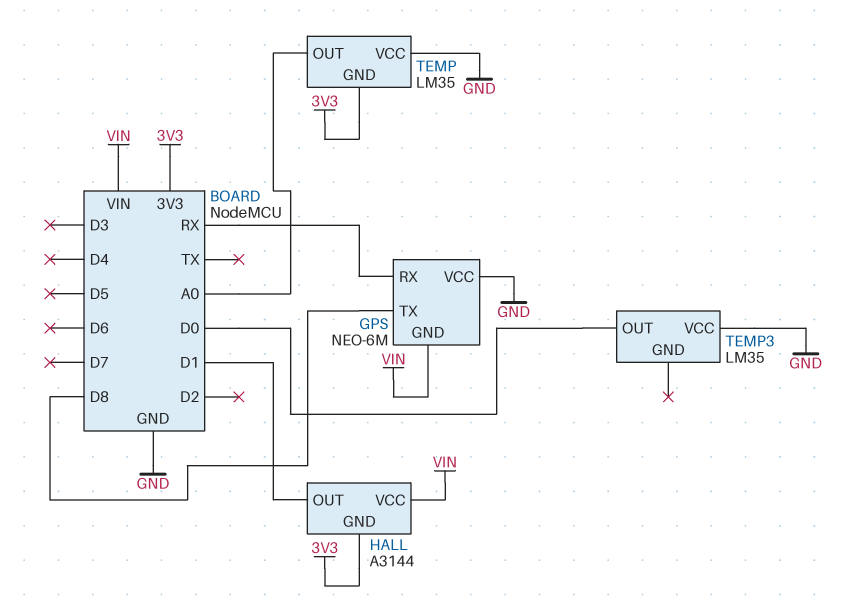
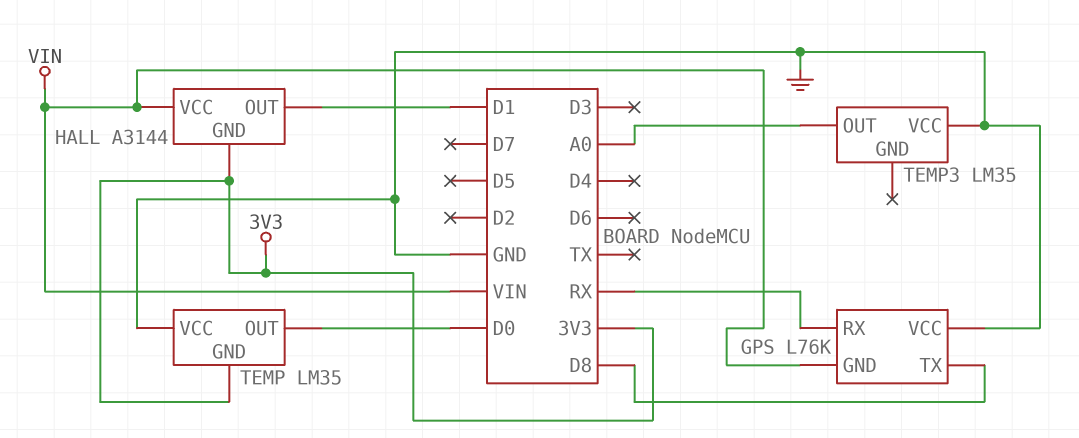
GPS: NEO-6M -> L76K
TEMP pin OUT: A0 -> D0
TEMP3 pin OUT: D0 -> A0

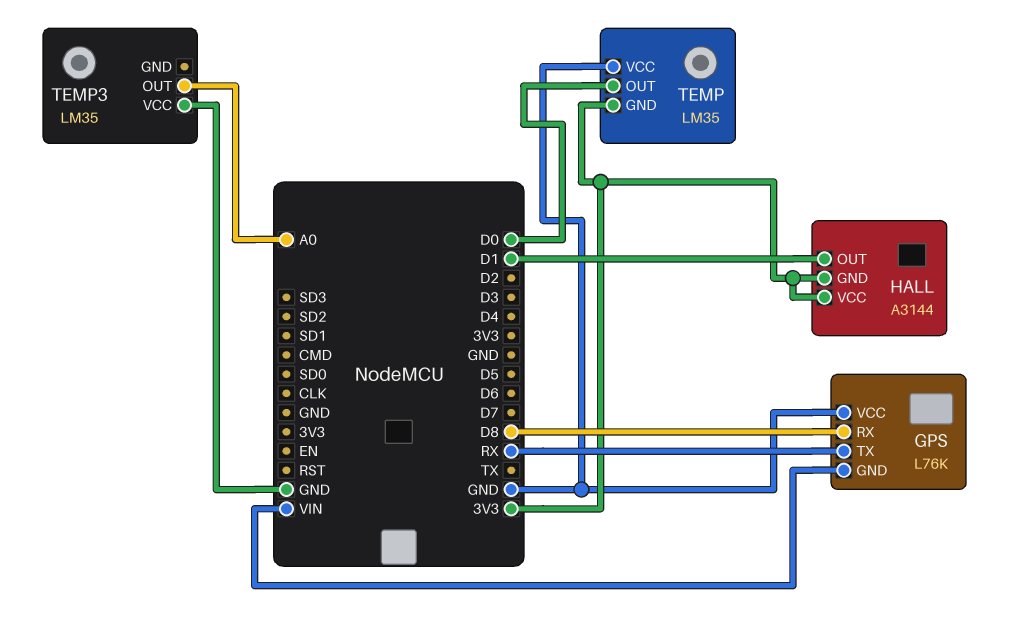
GPS pin RX: RX -> D8
GPS pin TX: D8 -> RX
HALL pin VCC: VIN -> 3V3

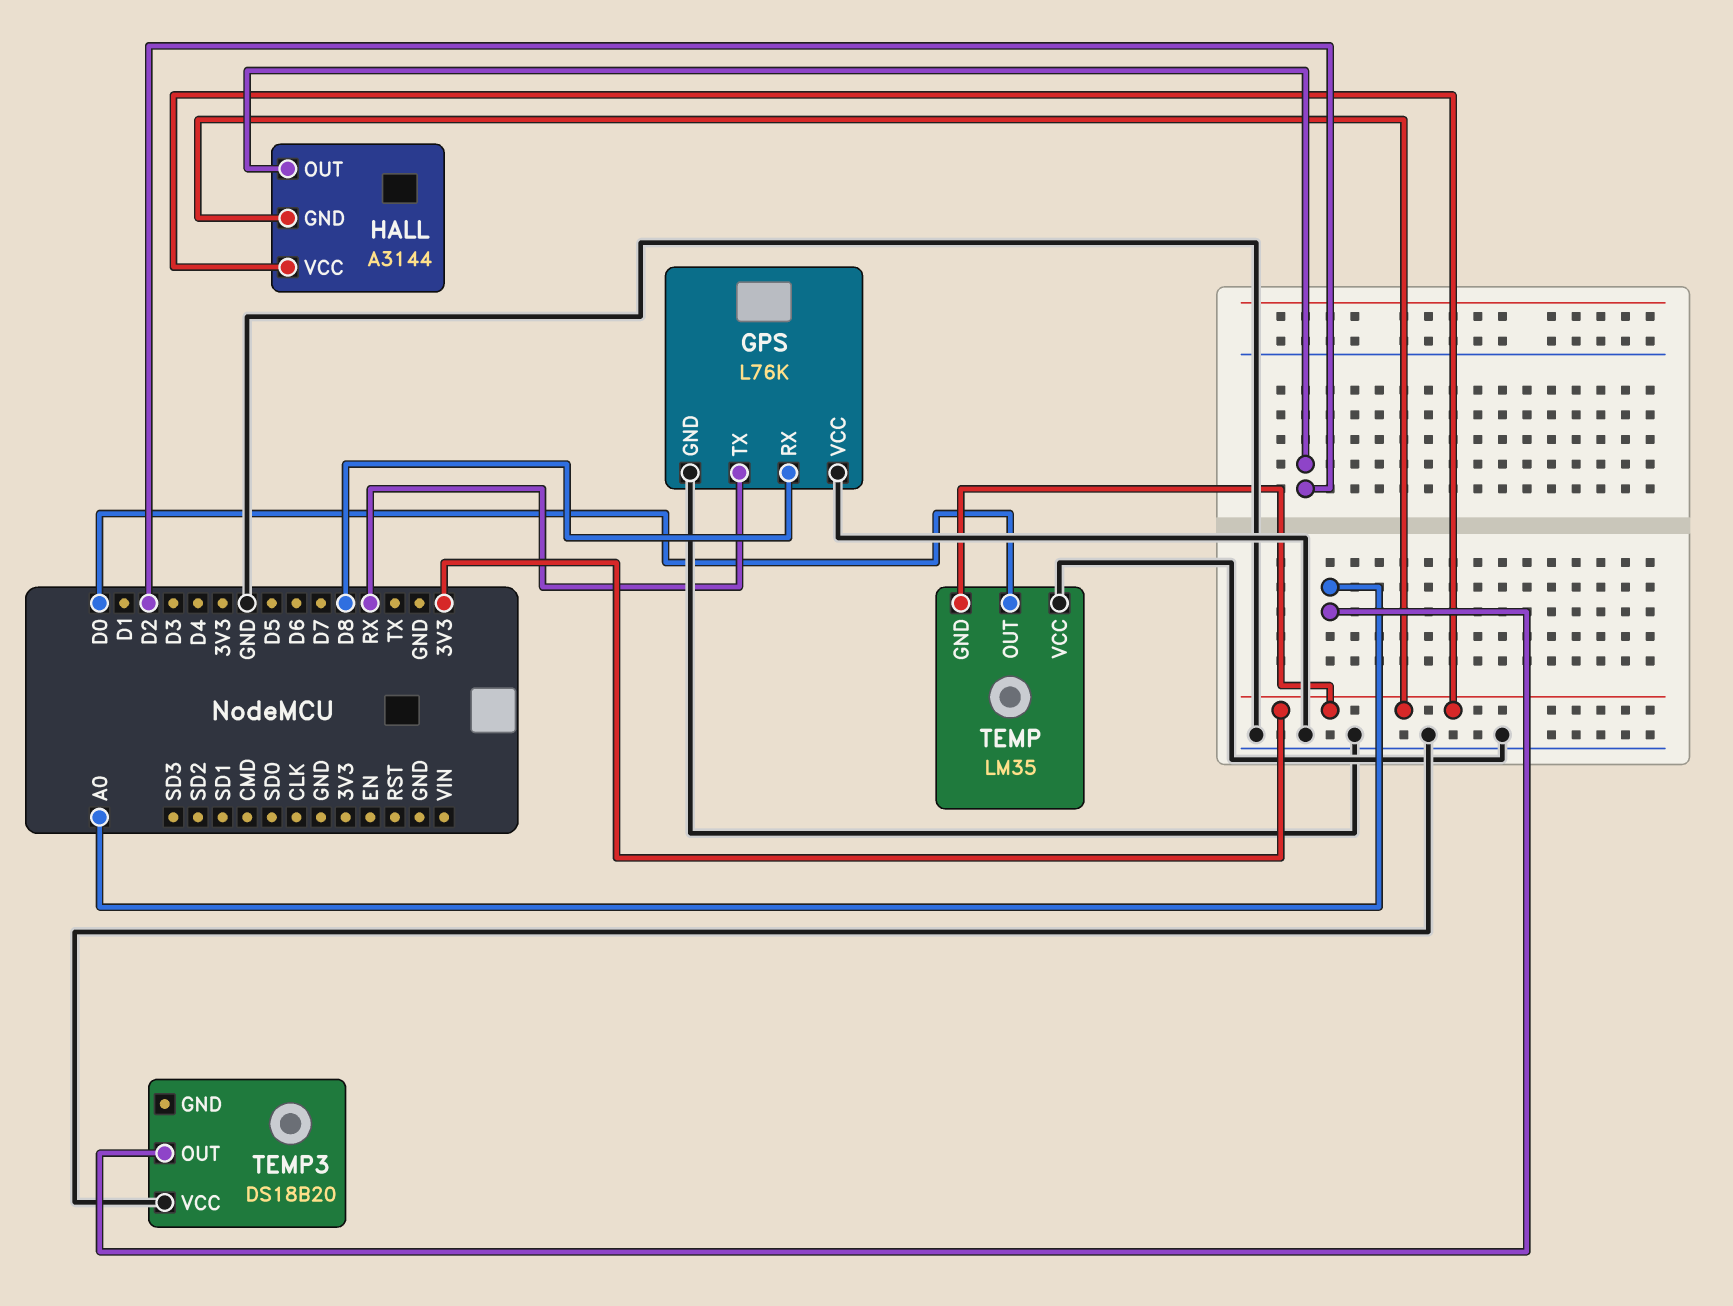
GPS pin GND: VIN -> GND
HALL pin OUT: D1 -> D2
TEMP3: LM35 -> DS18B20

